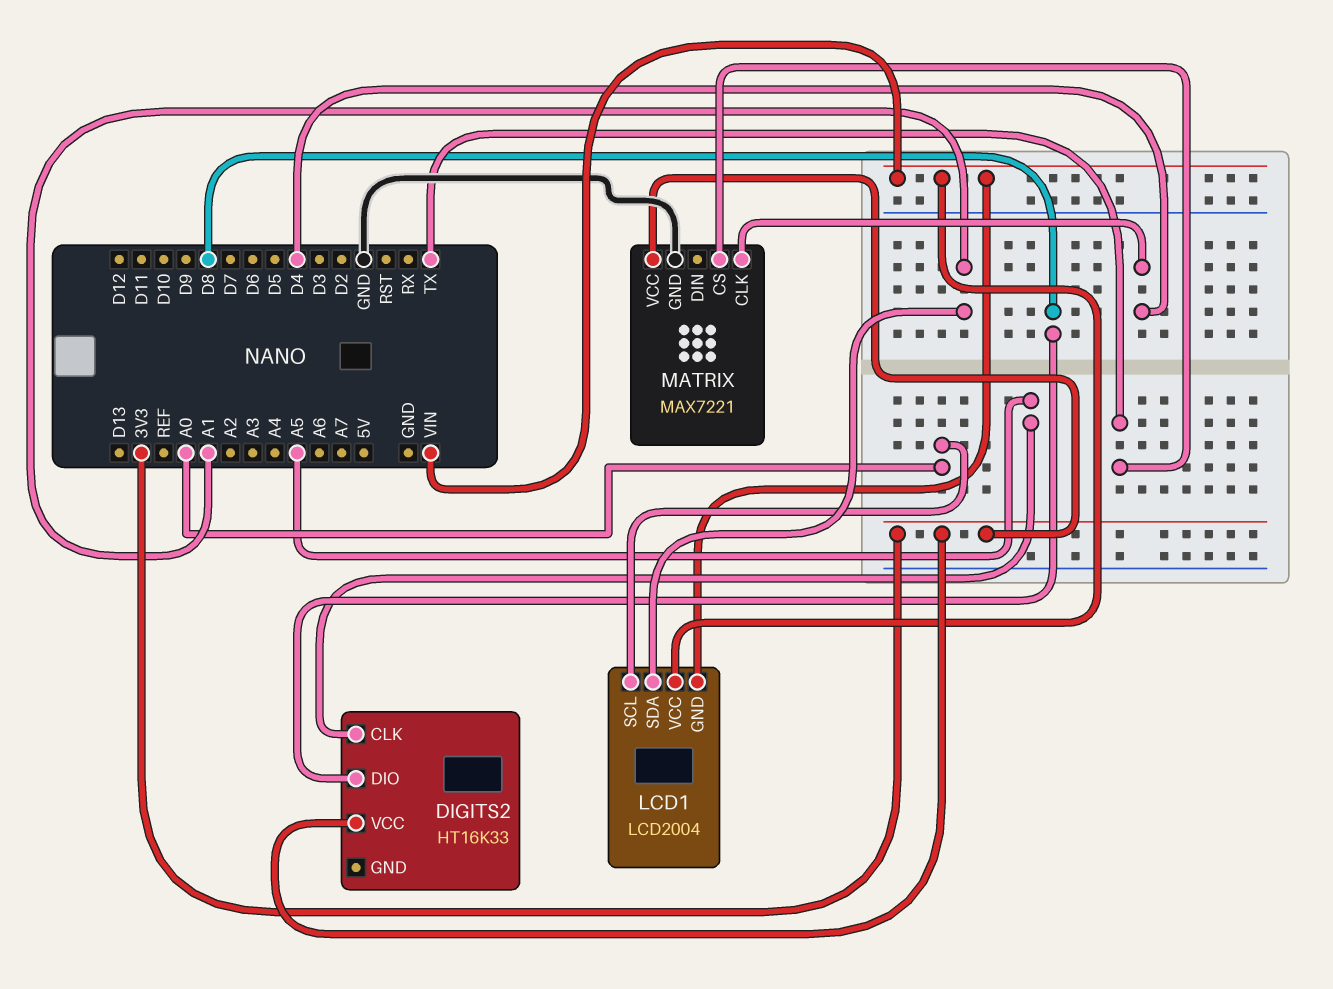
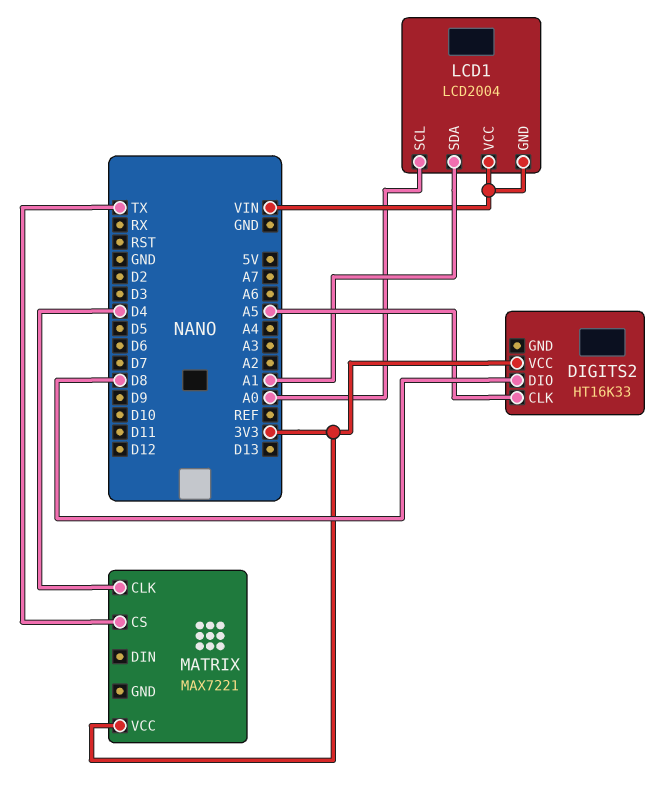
MATRIX pin GND: GND -> none

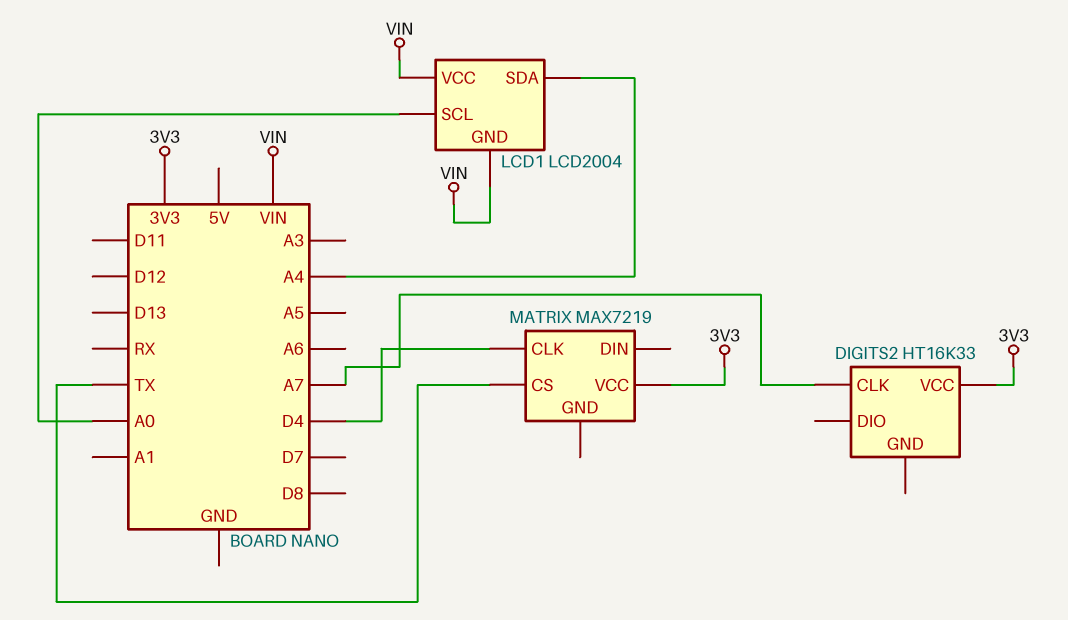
DIGITS2 pin CLK: A5 -> A7
DIGITS2 pin DIO: D8 -> none
LCD1 pin SDA: A1 -> A4
MATRIX: MAX7221 -> MAX7219

